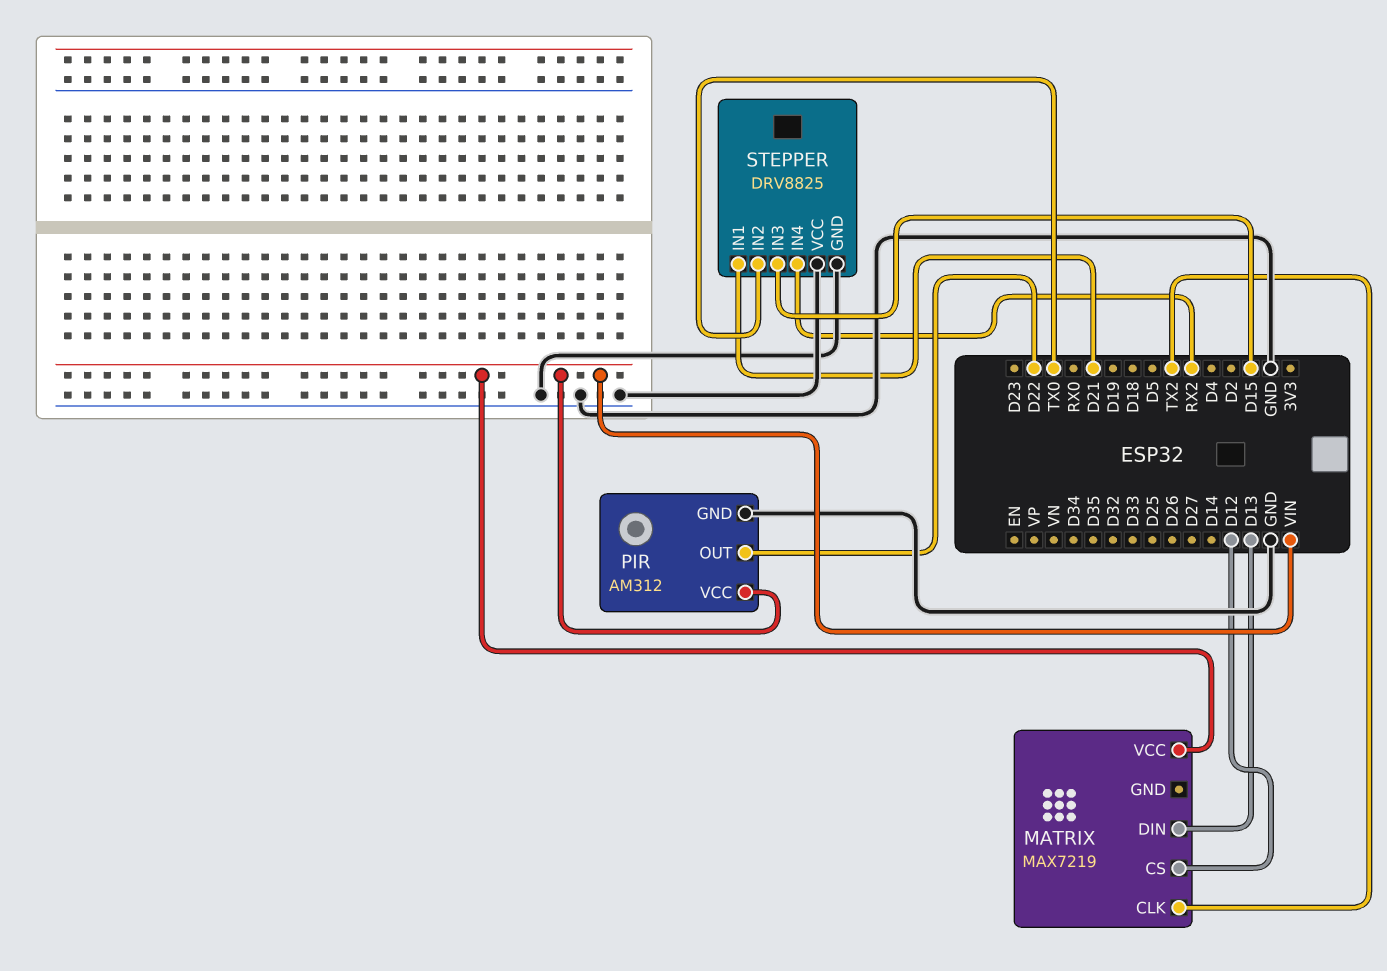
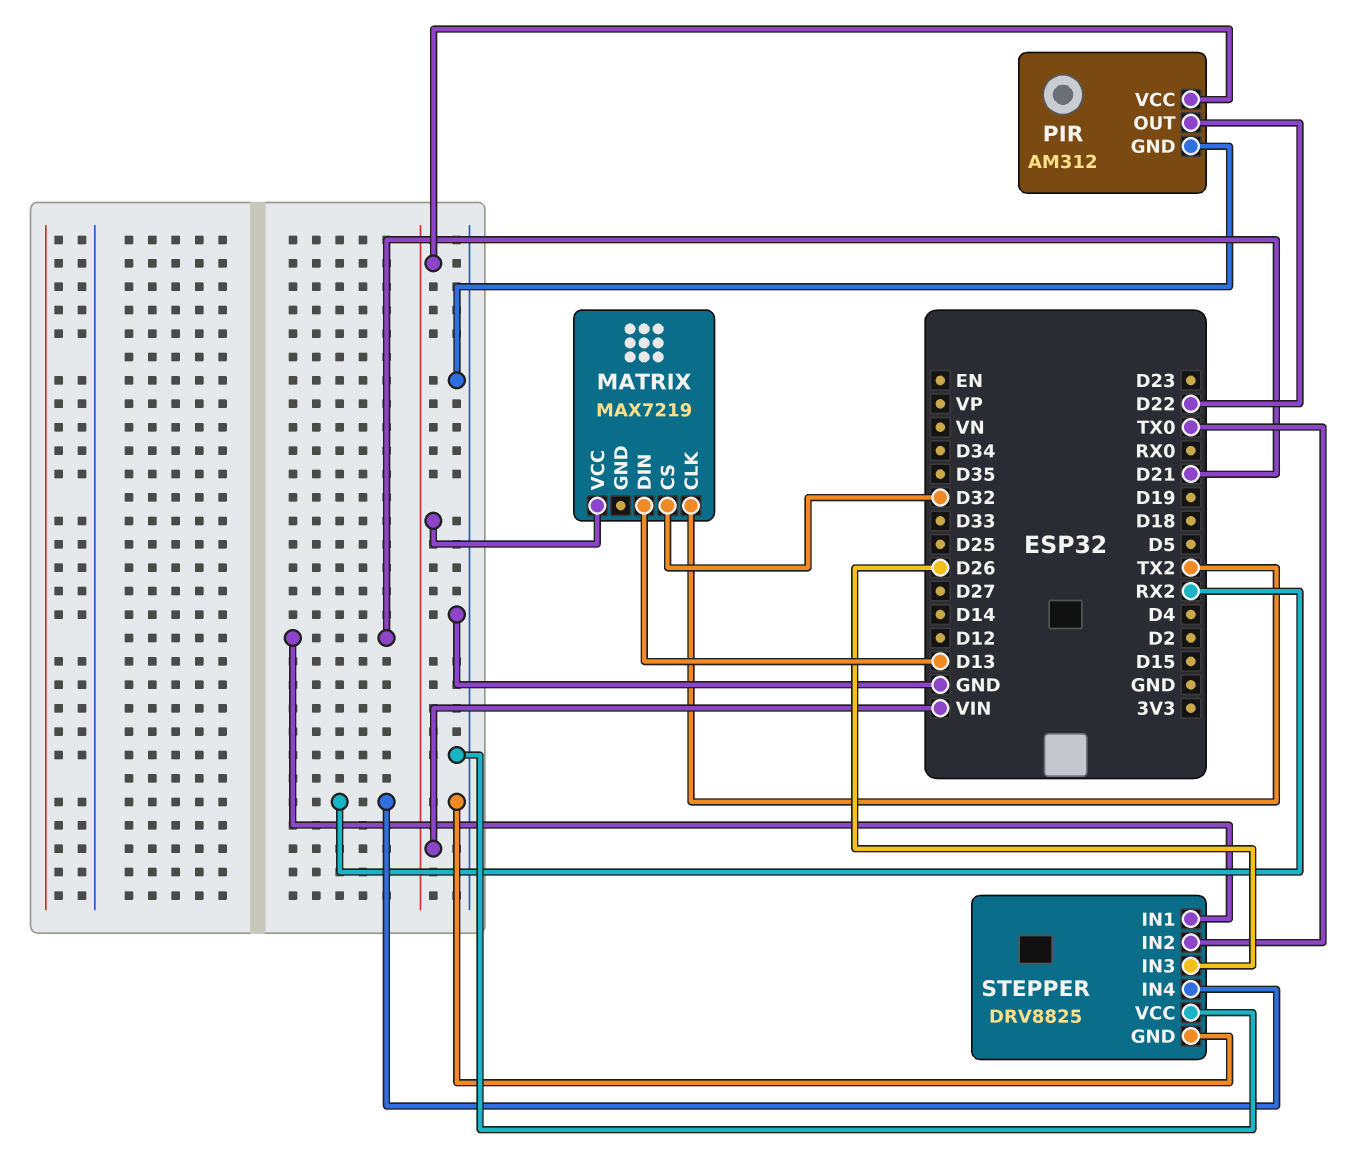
MATRIX pin CS: D12 -> D32
STEPPER pin IN3: D15 -> D26

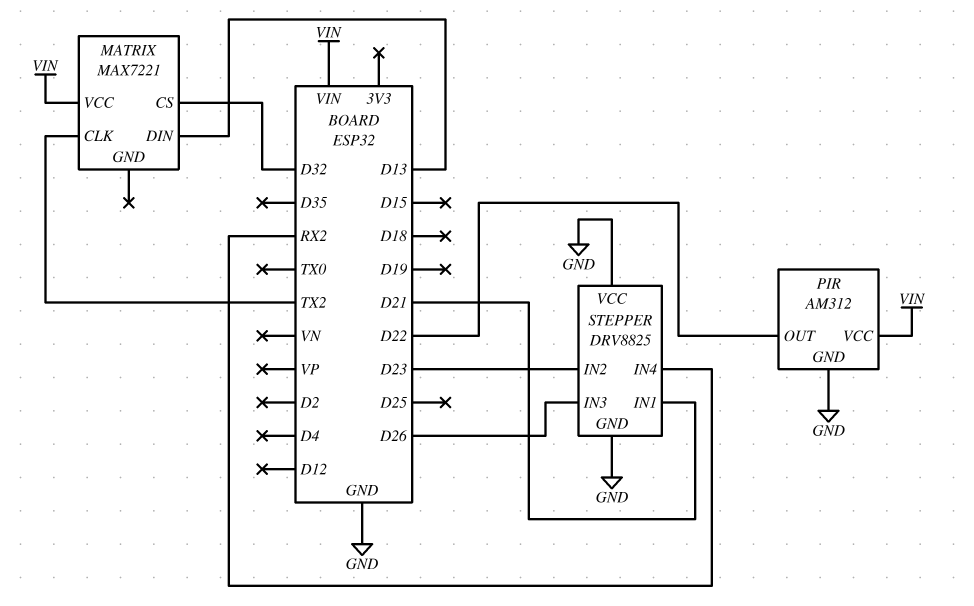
MATRIX: MAX7219 -> MAX7221
STEPPER pin IN2: TX0 -> D23

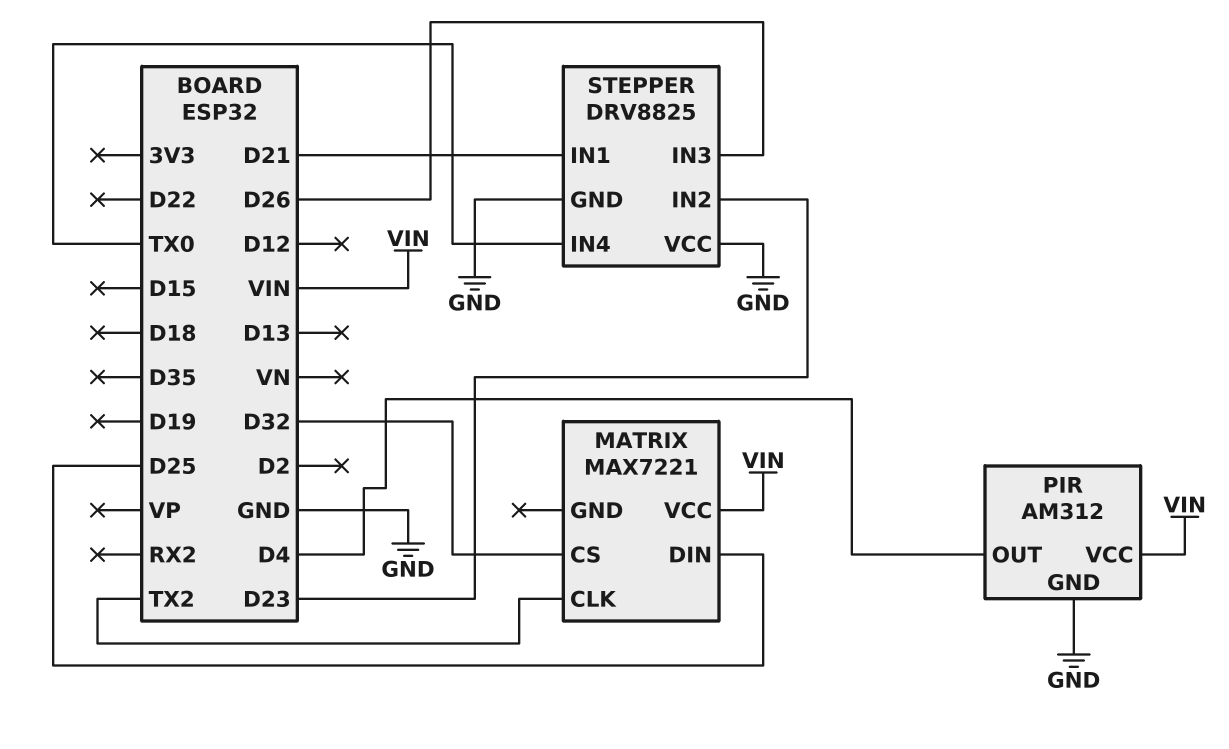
MATRIX pin DIN: D13 -> D25
PIR pin OUT: D22 -> D4
STEPPER pin IN4: RX2 -> TX0

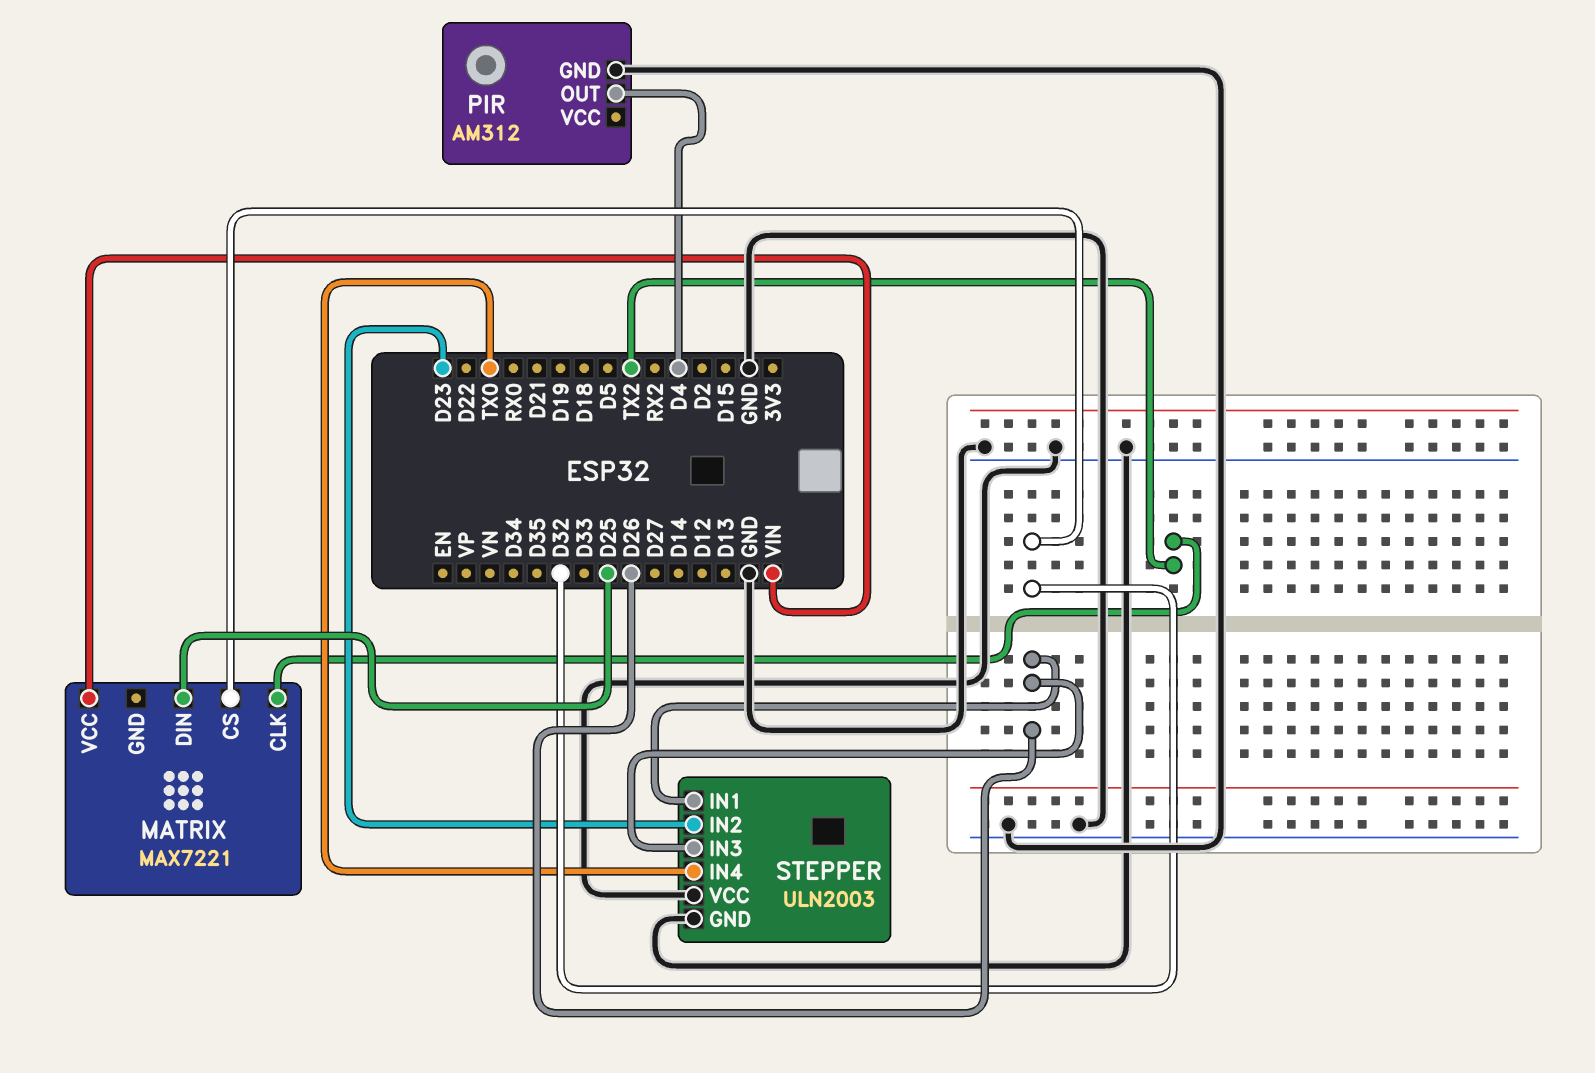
PIR pin VCC: VIN -> none
STEPPER: DRV8825 -> ULN2003
STEPPER pin IN1: D21 -> D26

